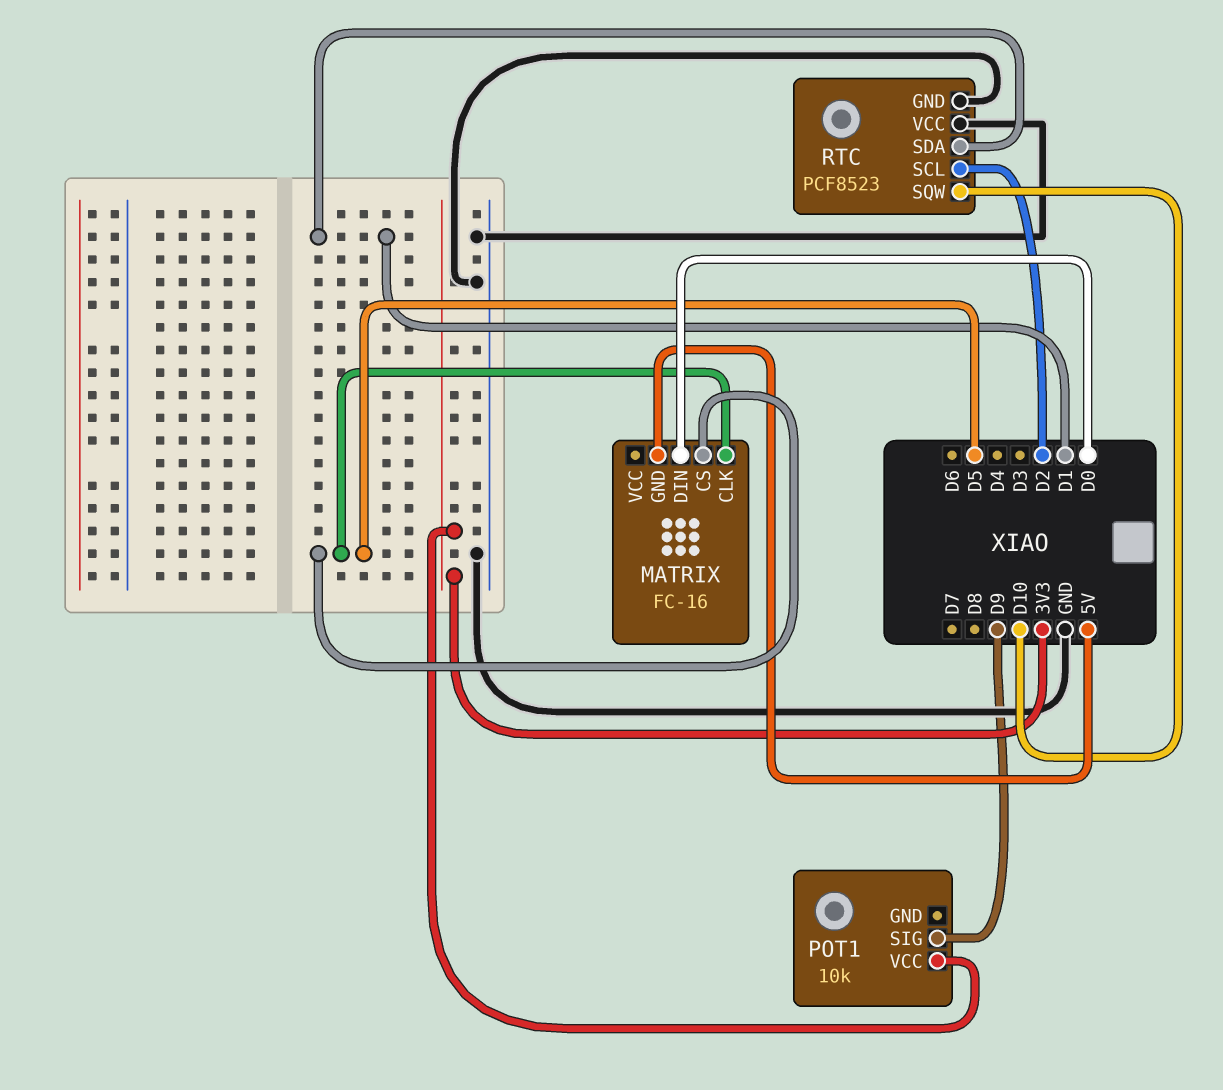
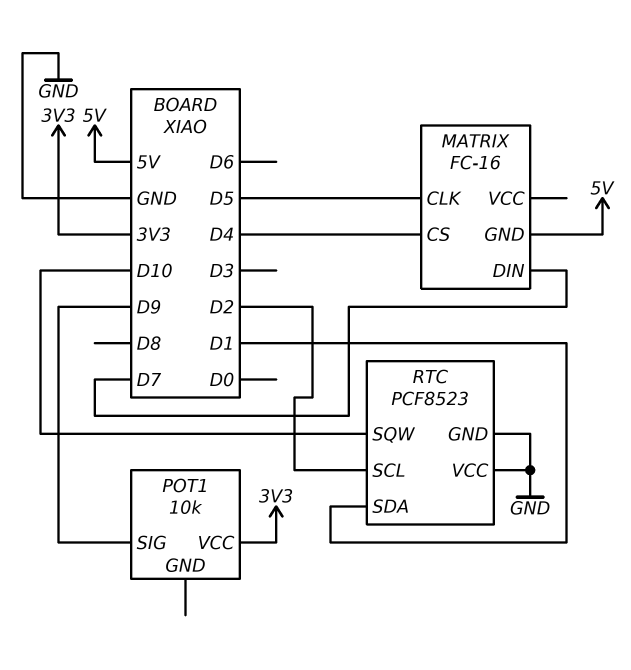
MATRIX pin CS: D5 -> D4
MATRIX pin DIN: D0 -> D7

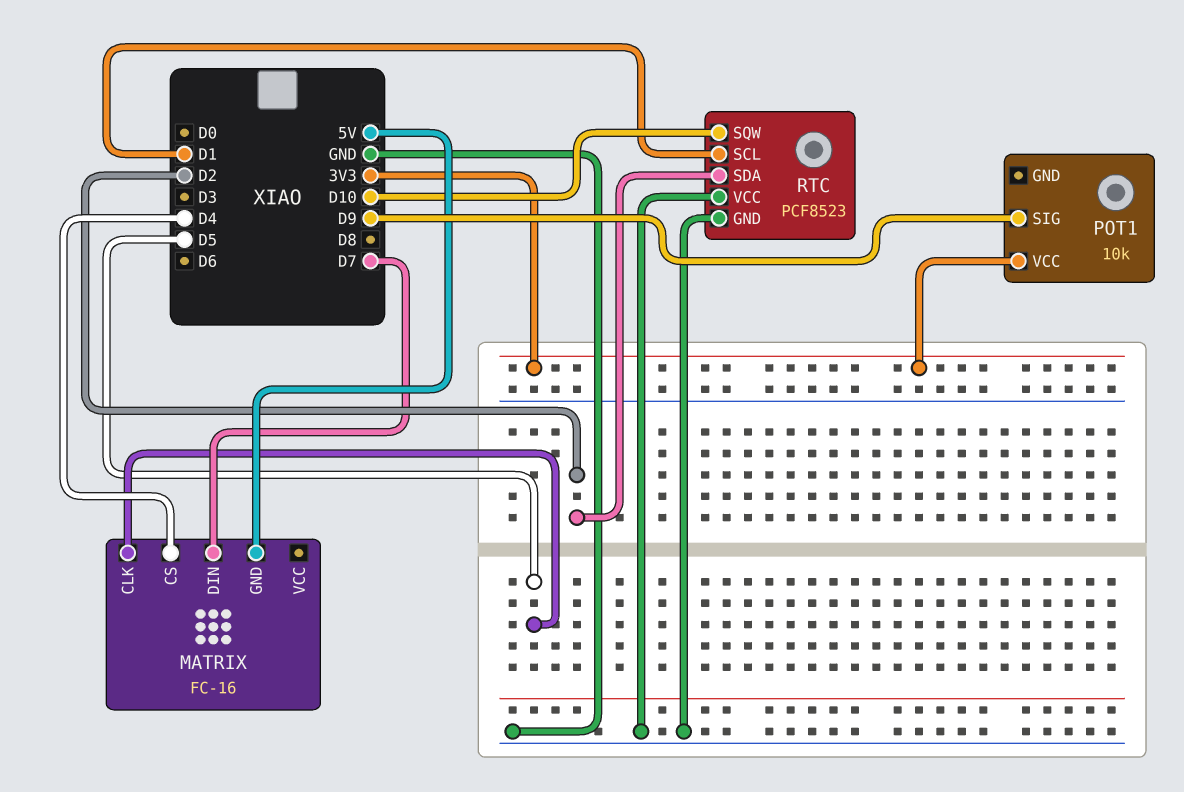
RTC pin SCL: D2 -> D1
RTC pin SDA: D1 -> D2

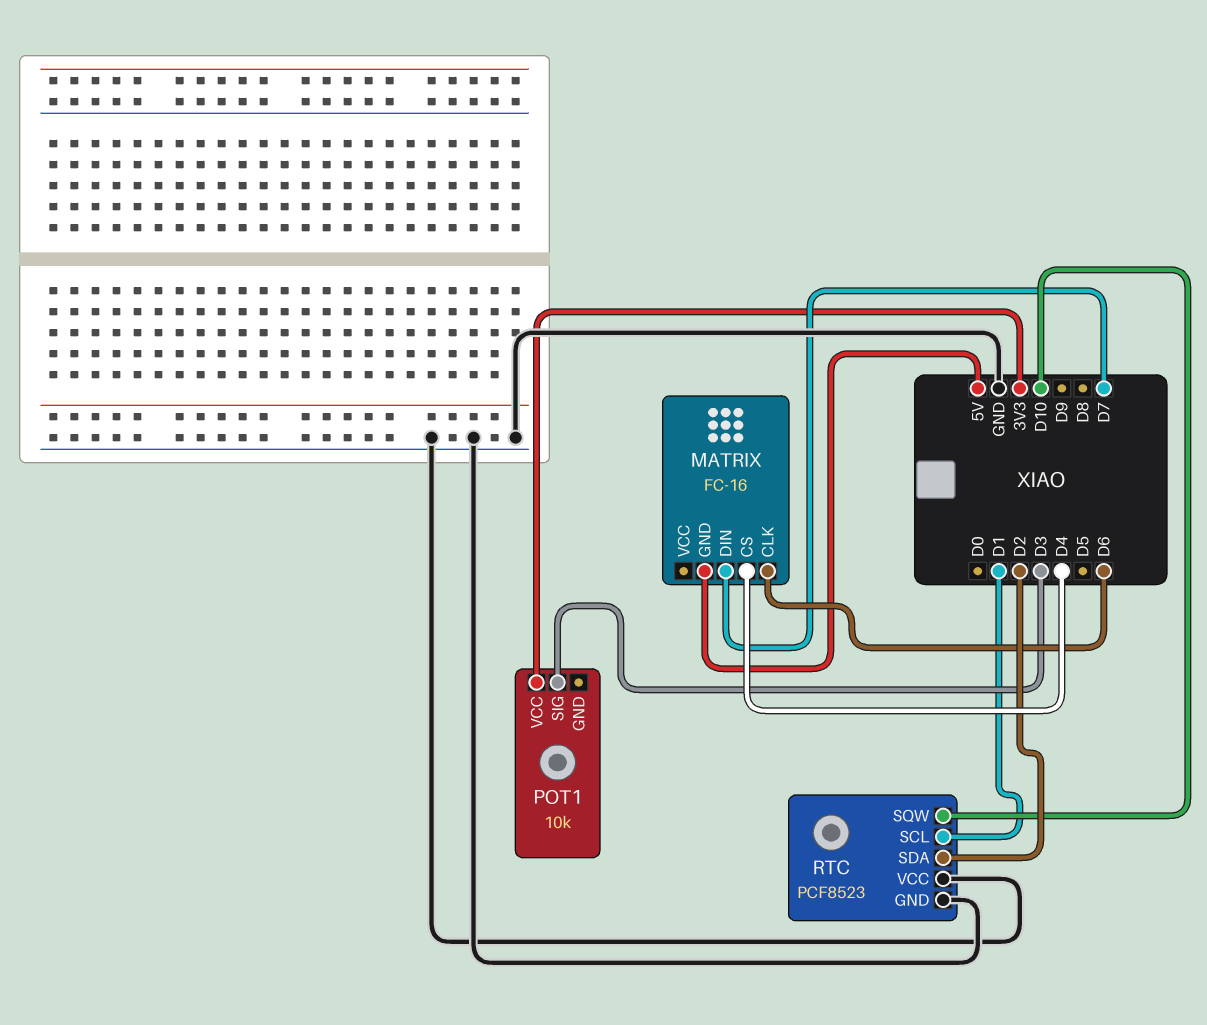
MATRIX pin CLK: D5 -> D6
POT1 pin SIG: D9 -> D3

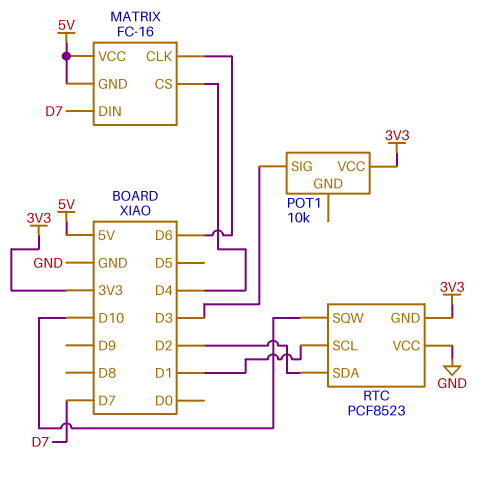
MATRIX pin VCC: none -> 5V
RTC pin GND: GND -> 3V3

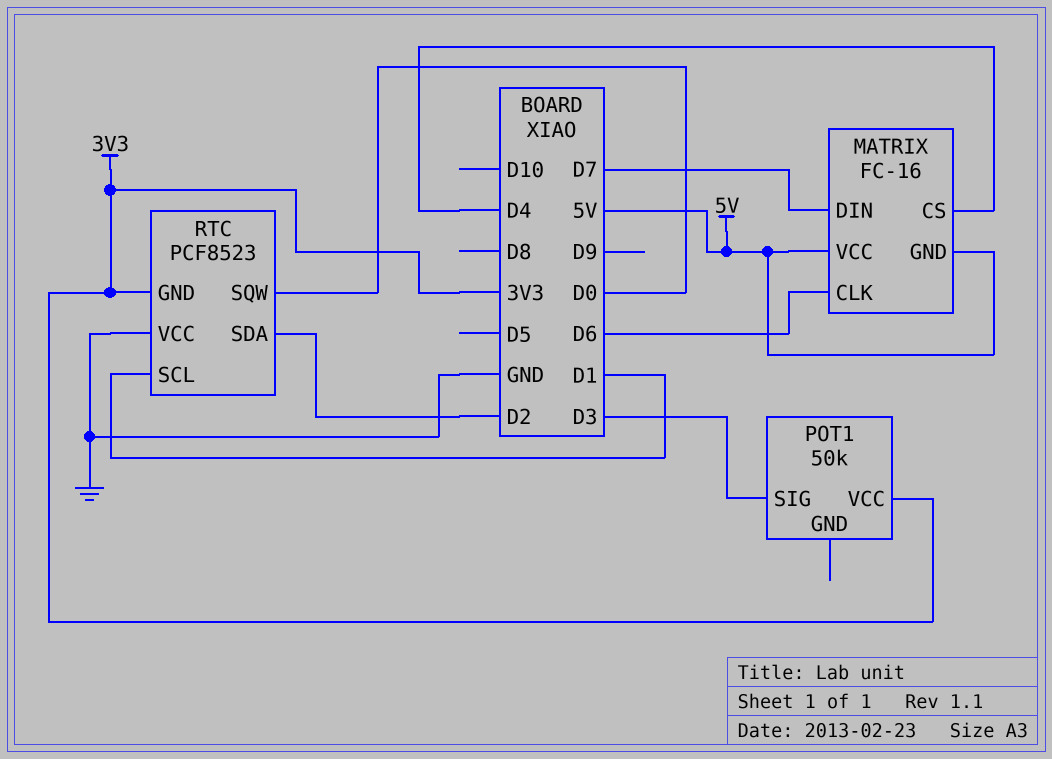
POT1: 10k -> 50k
RTC pin SQW: D10 -> D0

